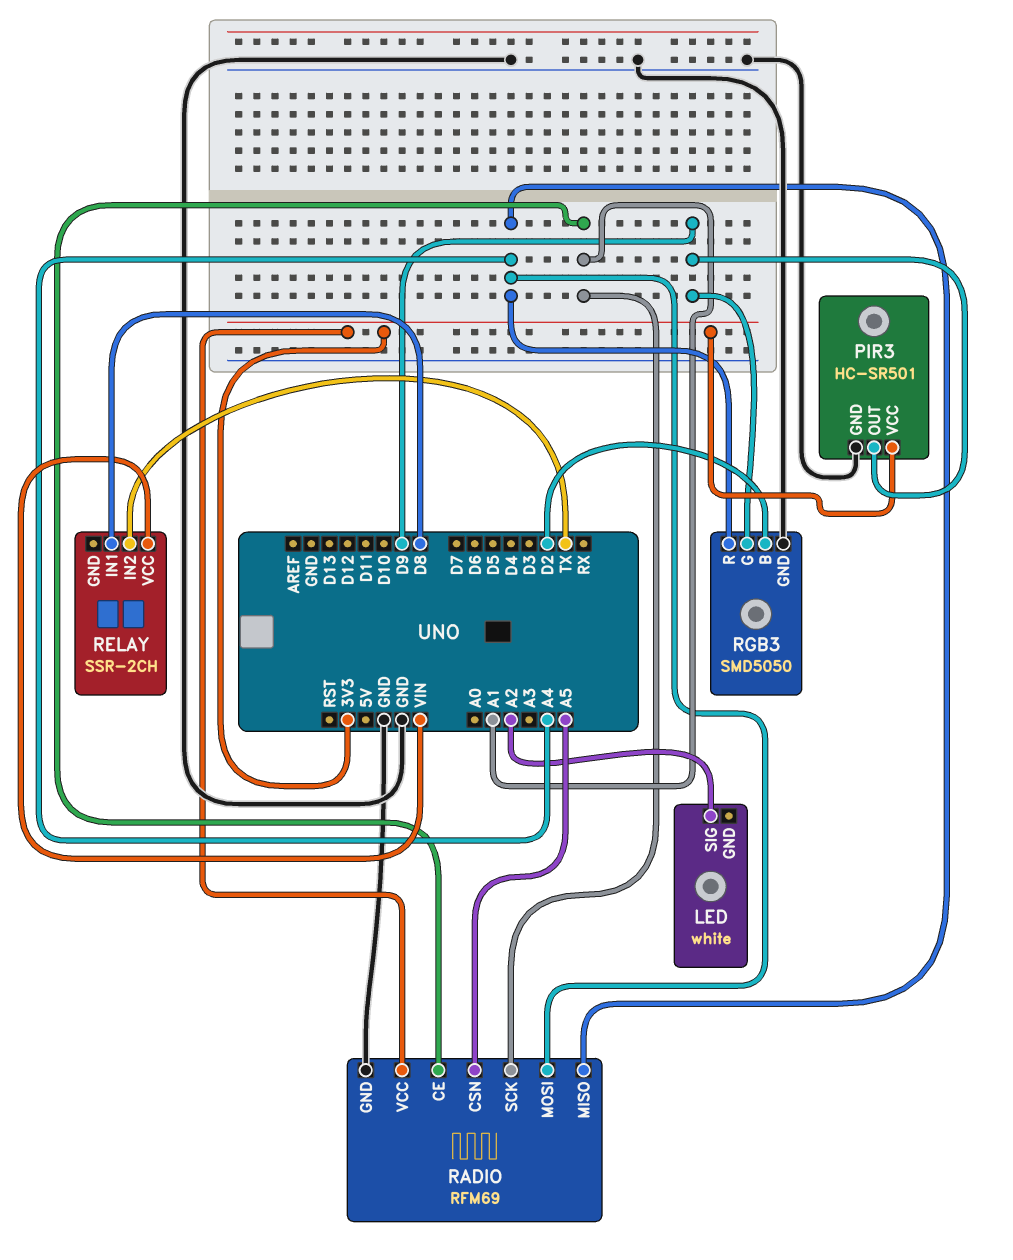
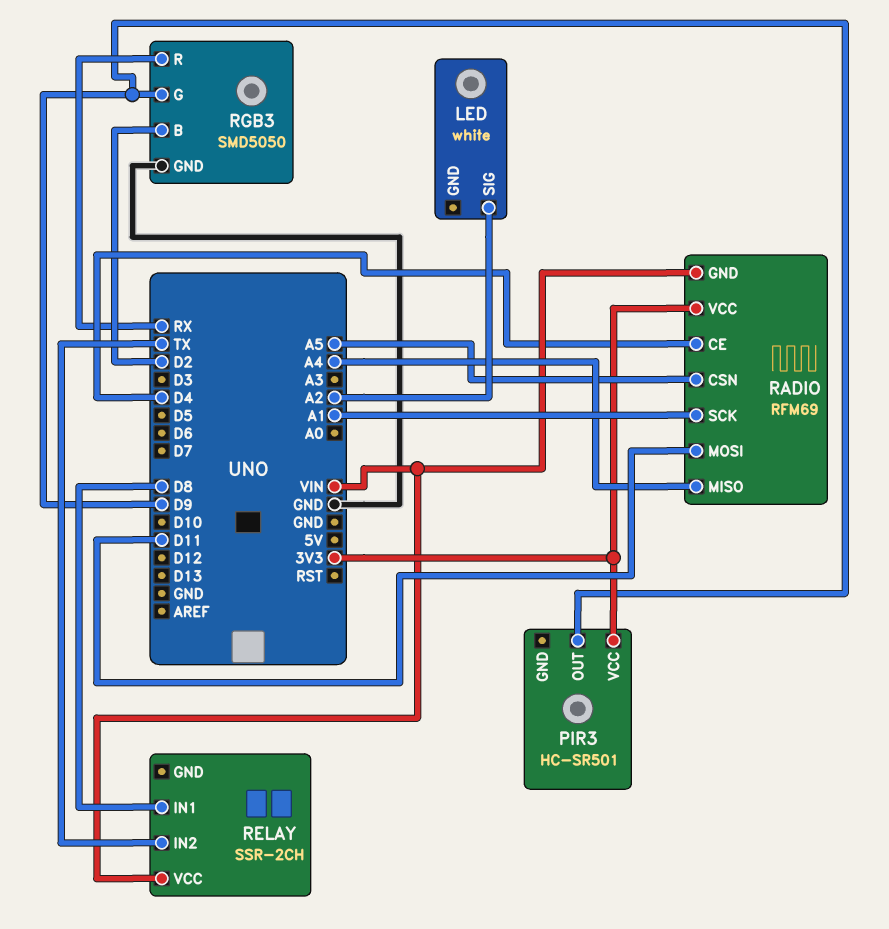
PIR3 pin GND: GND -> none
RADIO pin CE: A1 -> D4
RADIO pin GND: GND -> VIN
RADIO pin MOSI: A4 -> D11
RGB3 pin R: A4 -> RX

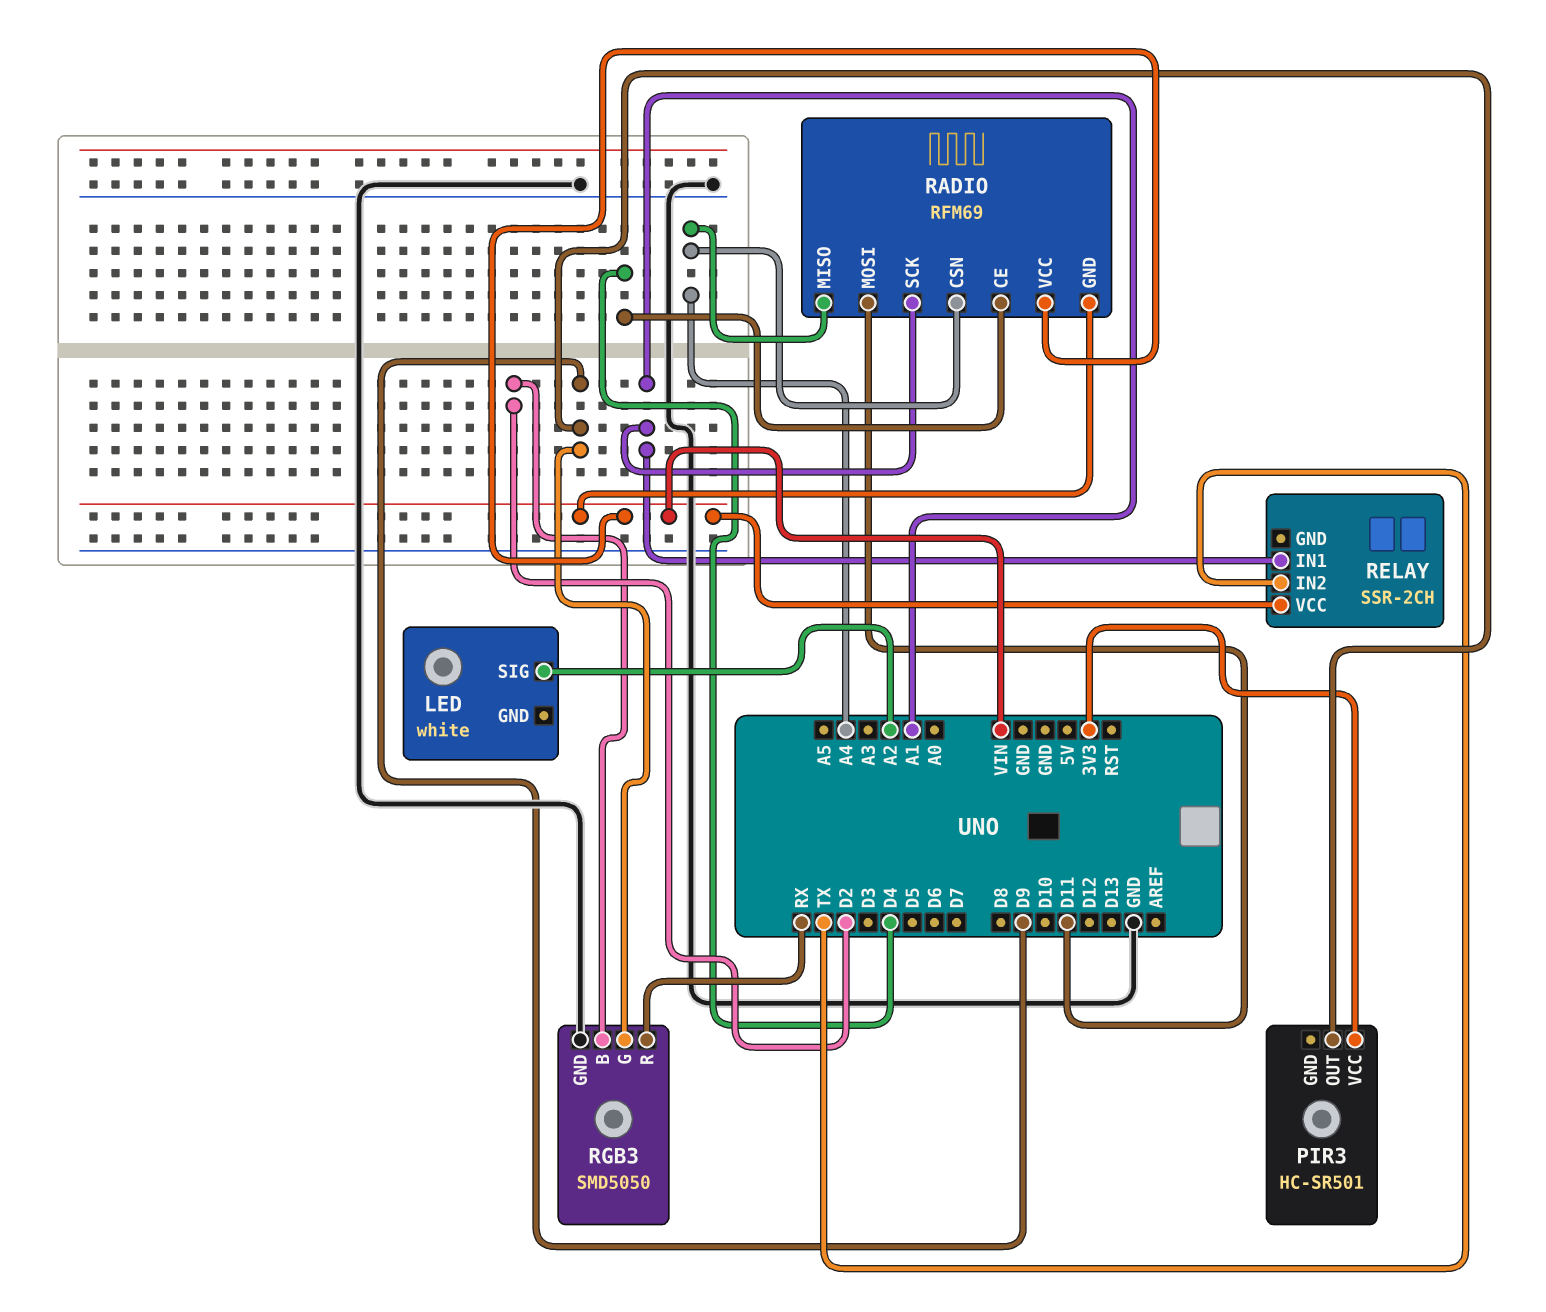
RADIO pin CSN: A5 -> A4
RADIO pin VCC: 3V3 -> VIN
RELAY pin IN1: D8 -> A1

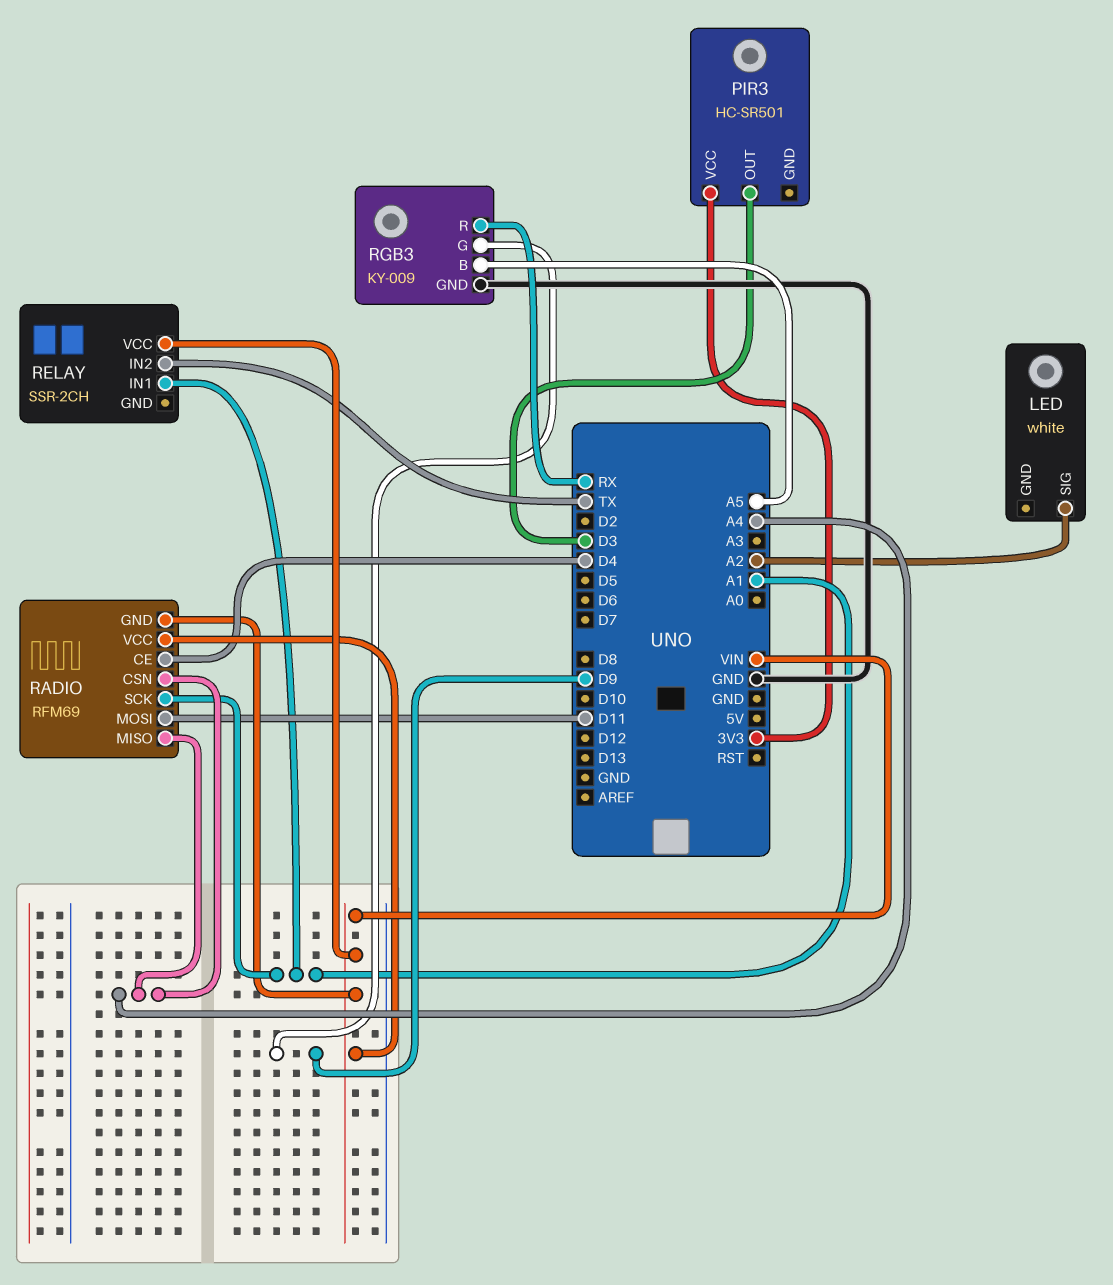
PIR3 pin OUT: D9 -> D3
RGB3: SMD5050 -> KY-009
RGB3 pin B: D2 -> A5

